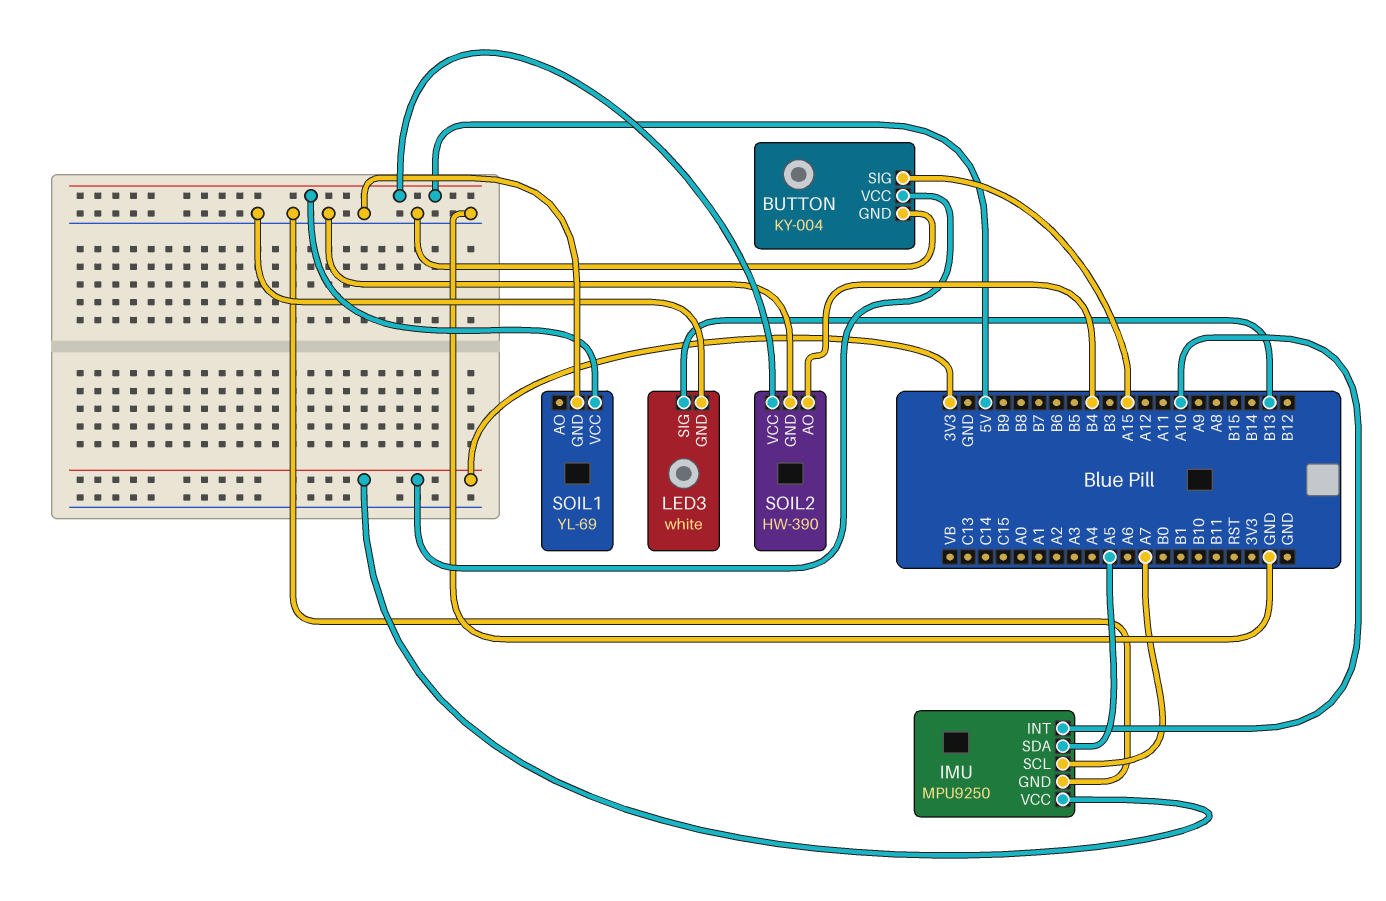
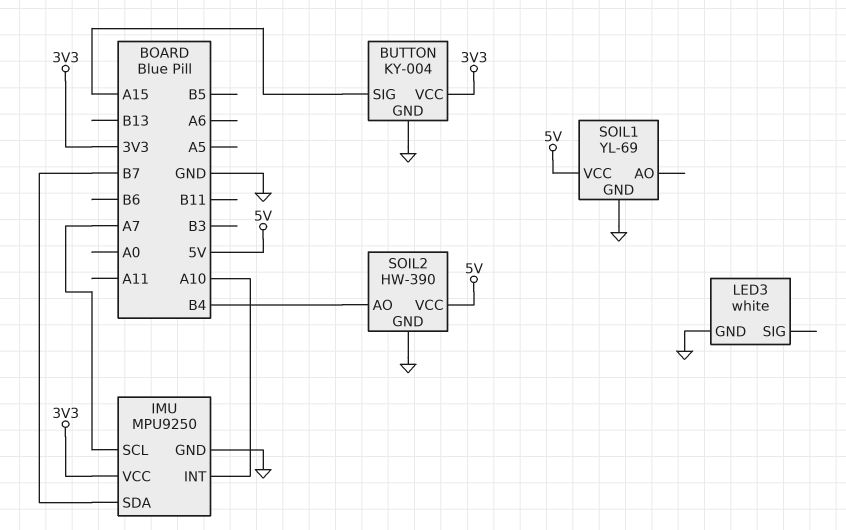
IMU pin SDA: A5 -> B7
LED3 pin SIG: B13 -> none

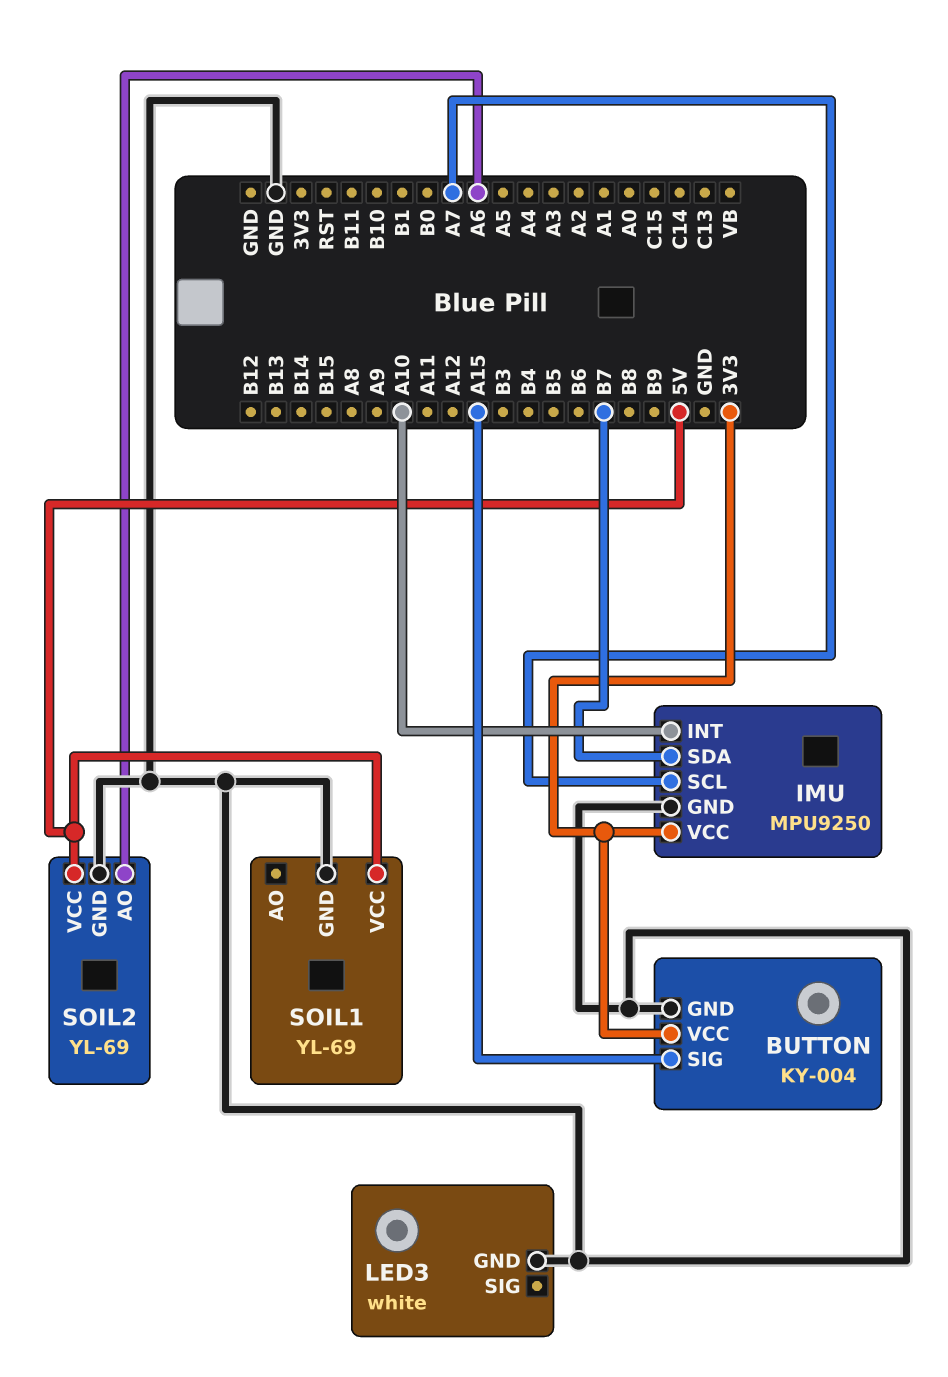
SOIL2: HW-390 -> YL-69
SOIL2 pin AO: B4 -> A6

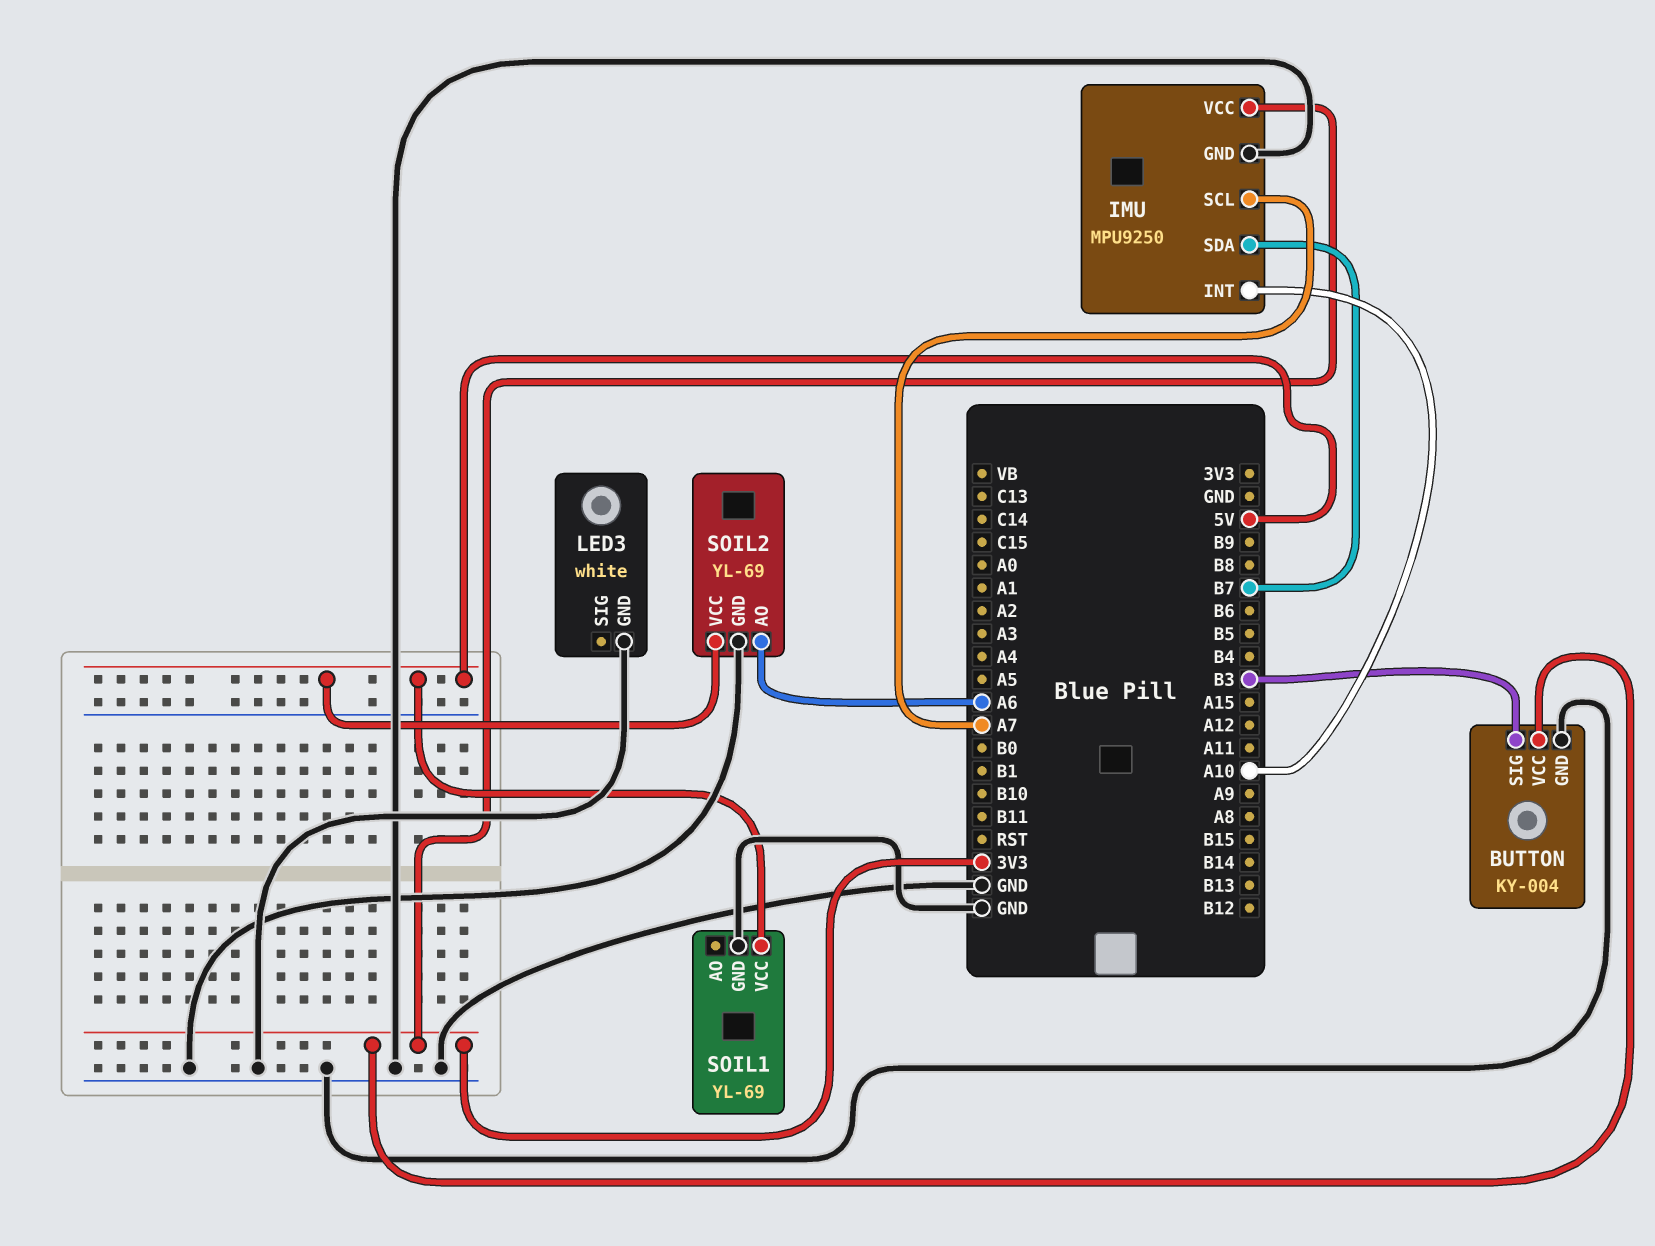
BUTTON pin SIG: A15 -> B3

